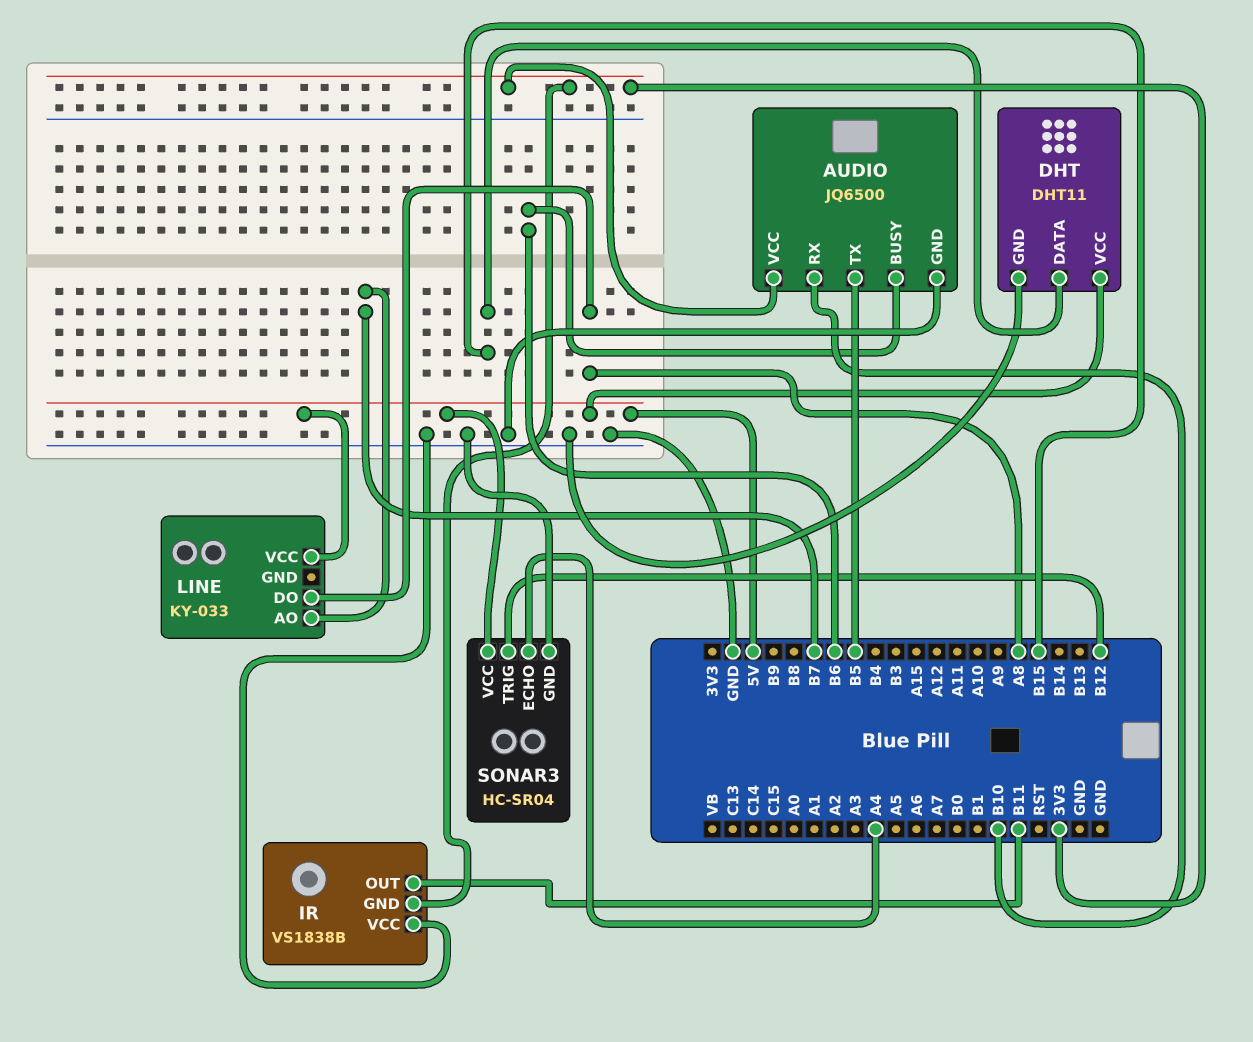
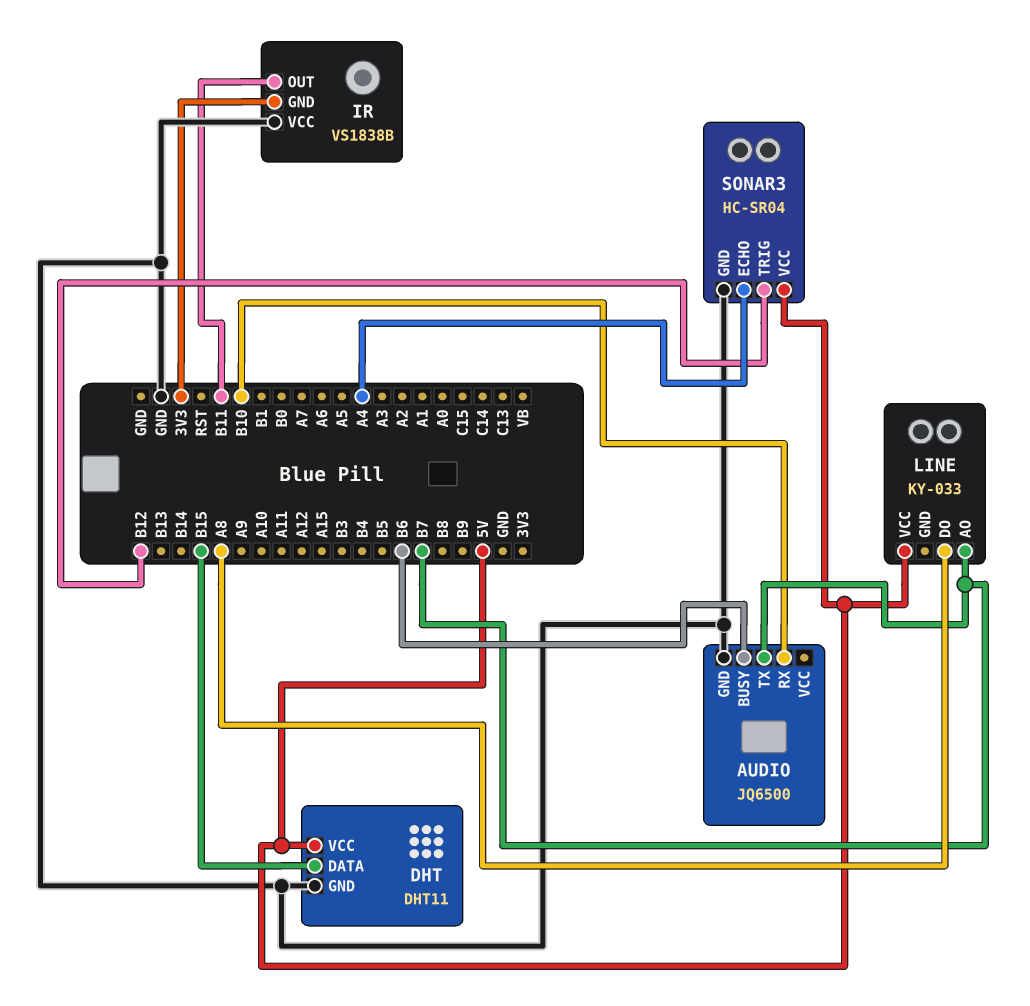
AUDIO pin TX: B5 -> B7
AUDIO pin VCC: 3V3 -> none

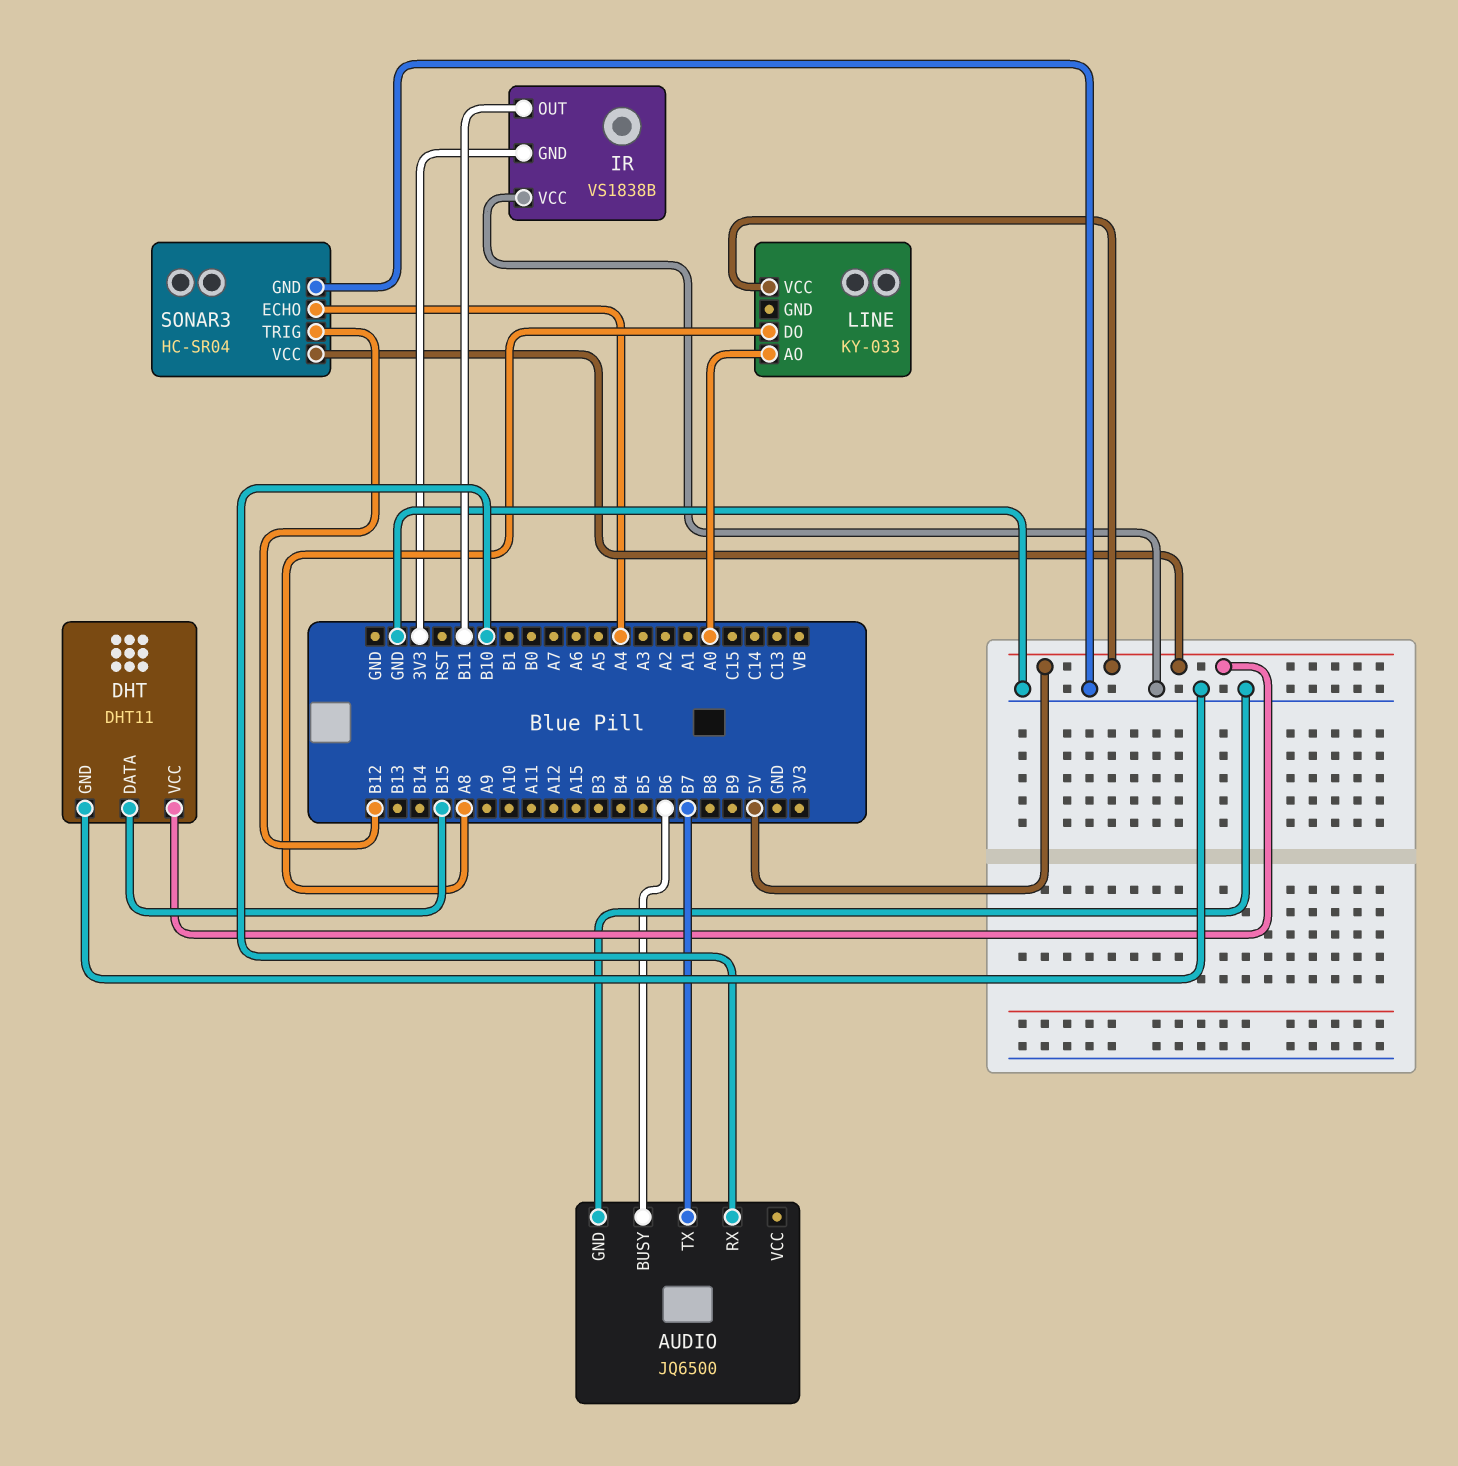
LINE pin AO: B7 -> A0

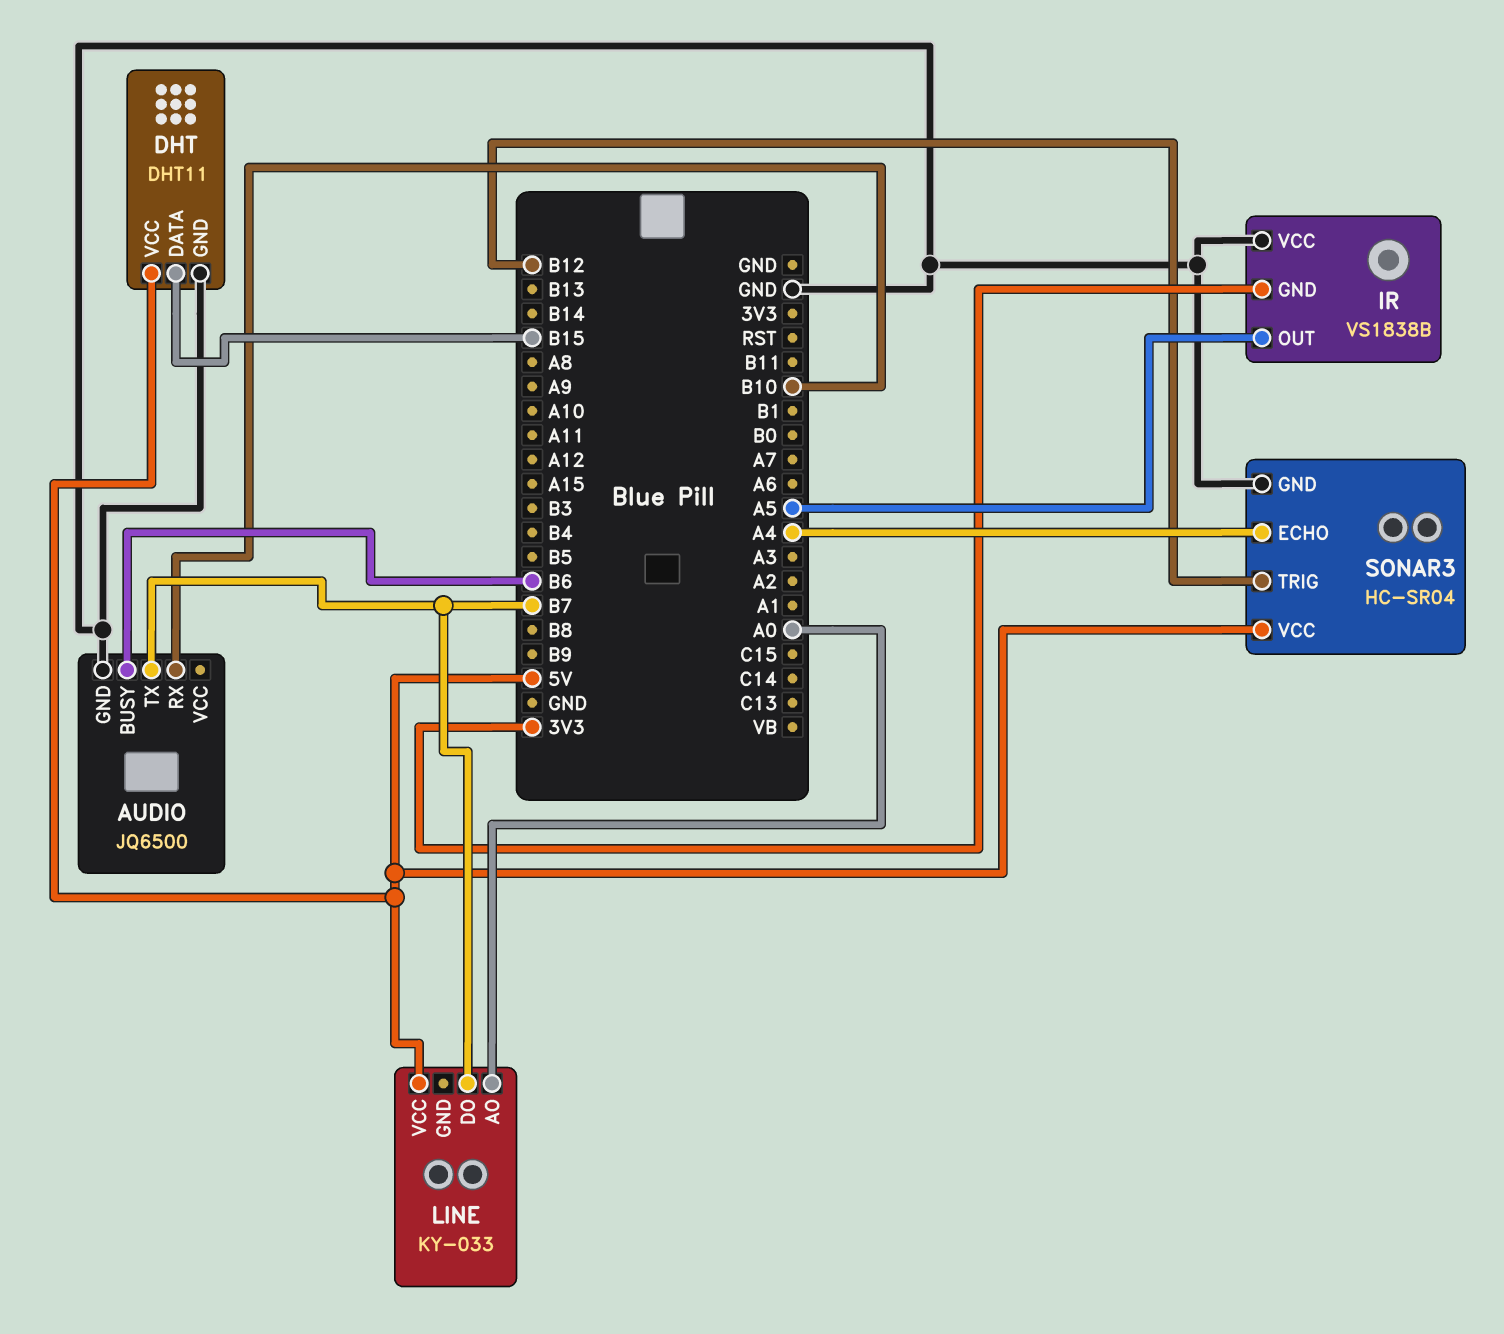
IR pin OUT: B11 -> A5
LINE pin DO: A8 -> B7

